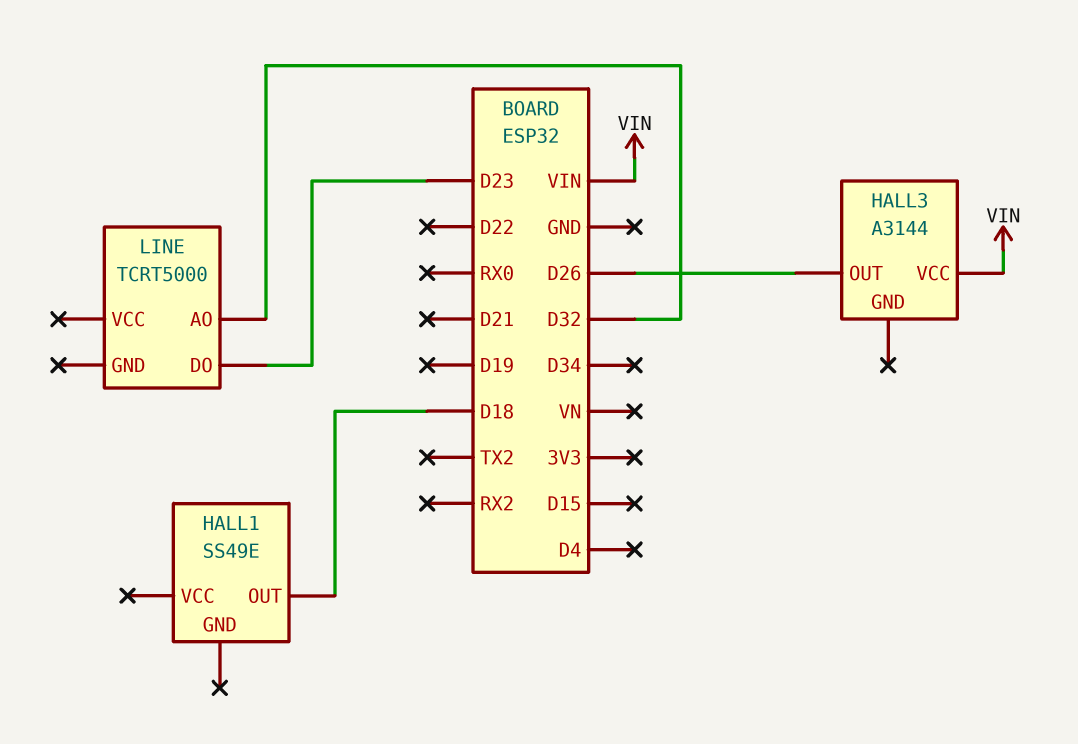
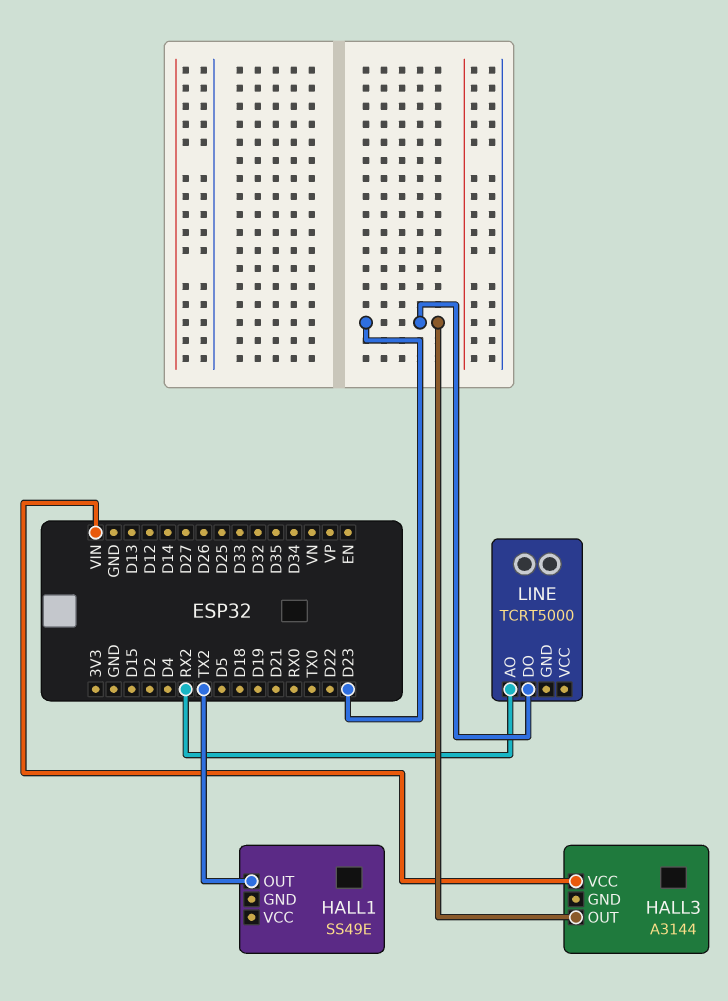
HALL1 pin OUT: D18 -> TX2
HALL3 pin OUT: D26 -> D23
LINE pin AO: D32 -> RX2

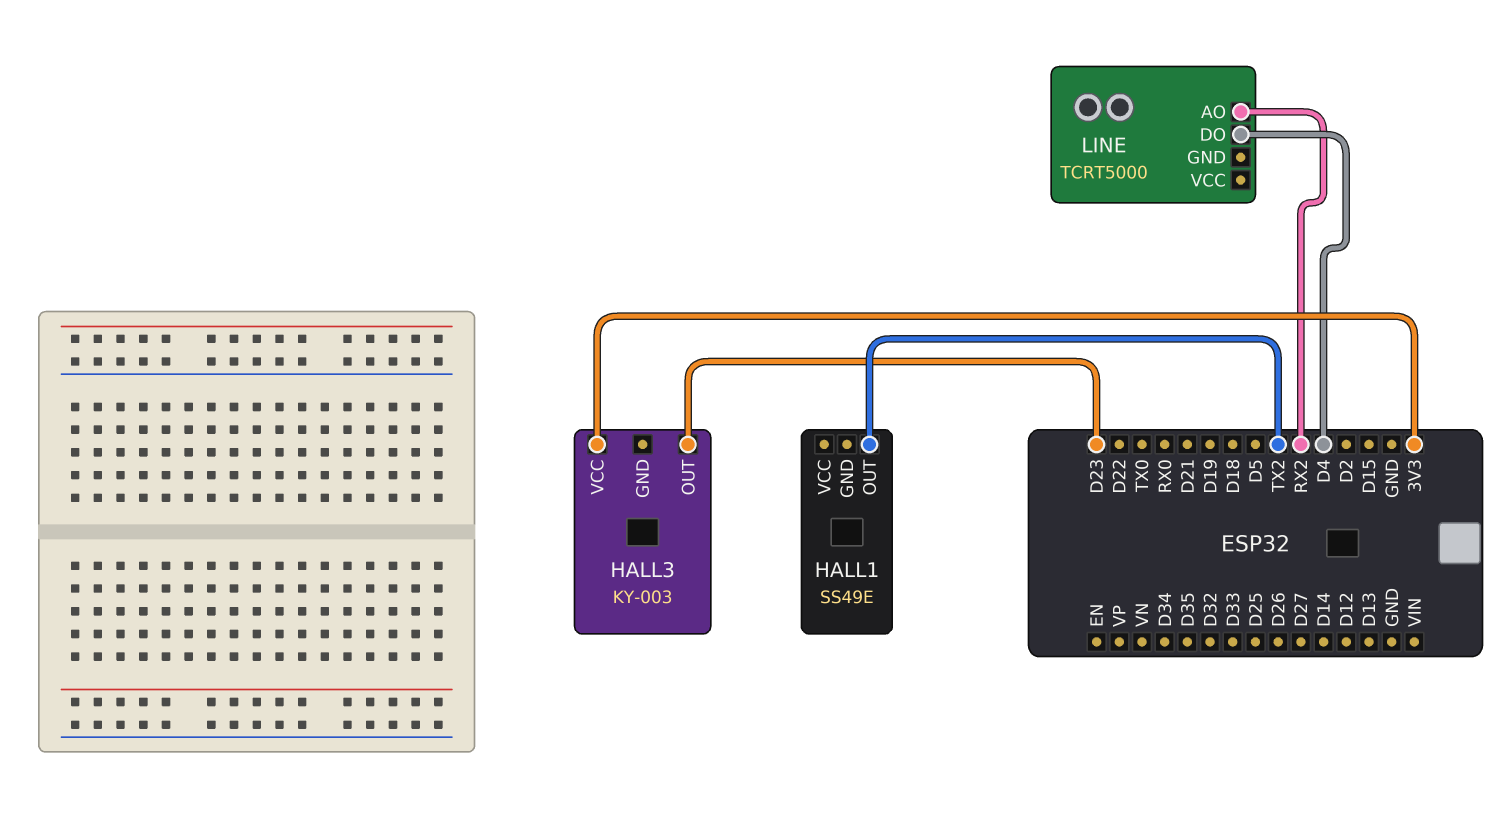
HALL3: A3144 -> KY-003
HALL3 pin VCC: VIN -> 3V3
LINE pin DO: D23 -> D4

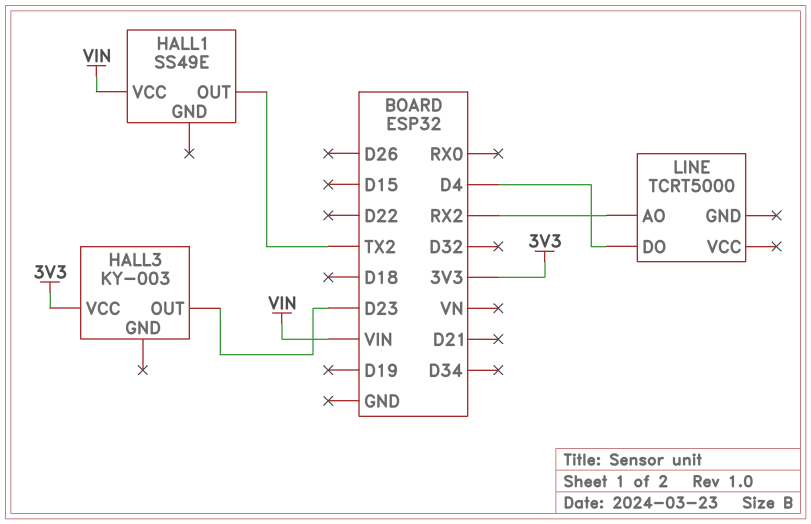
HALL1 pin VCC: none -> VIN

